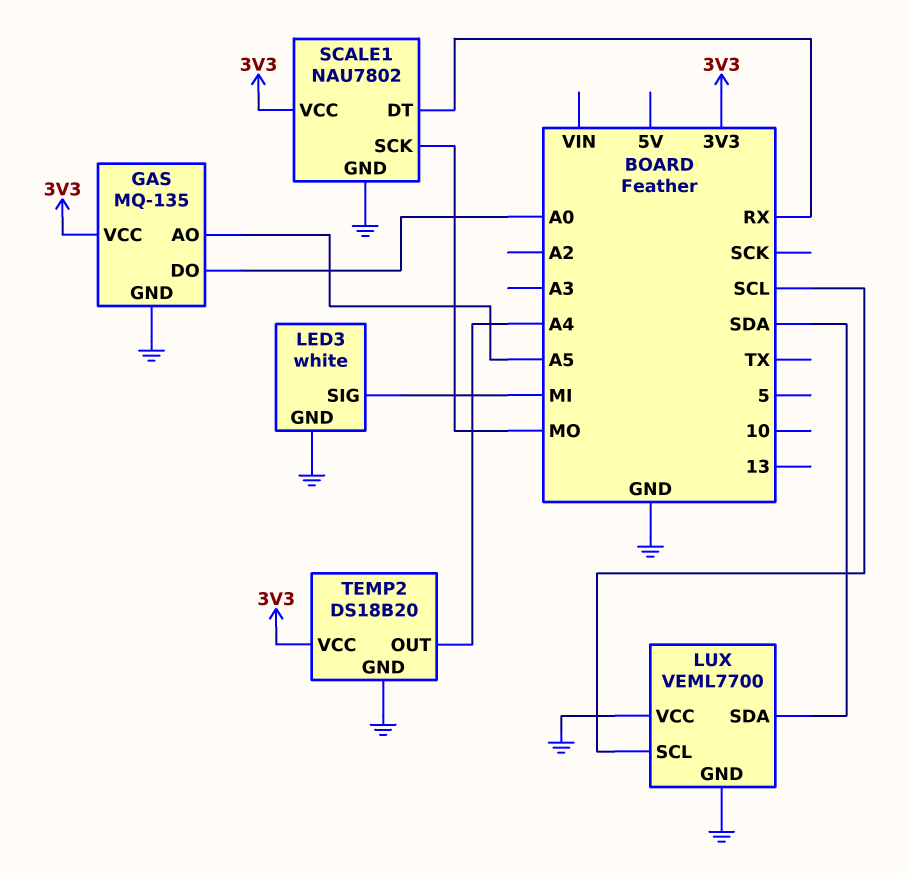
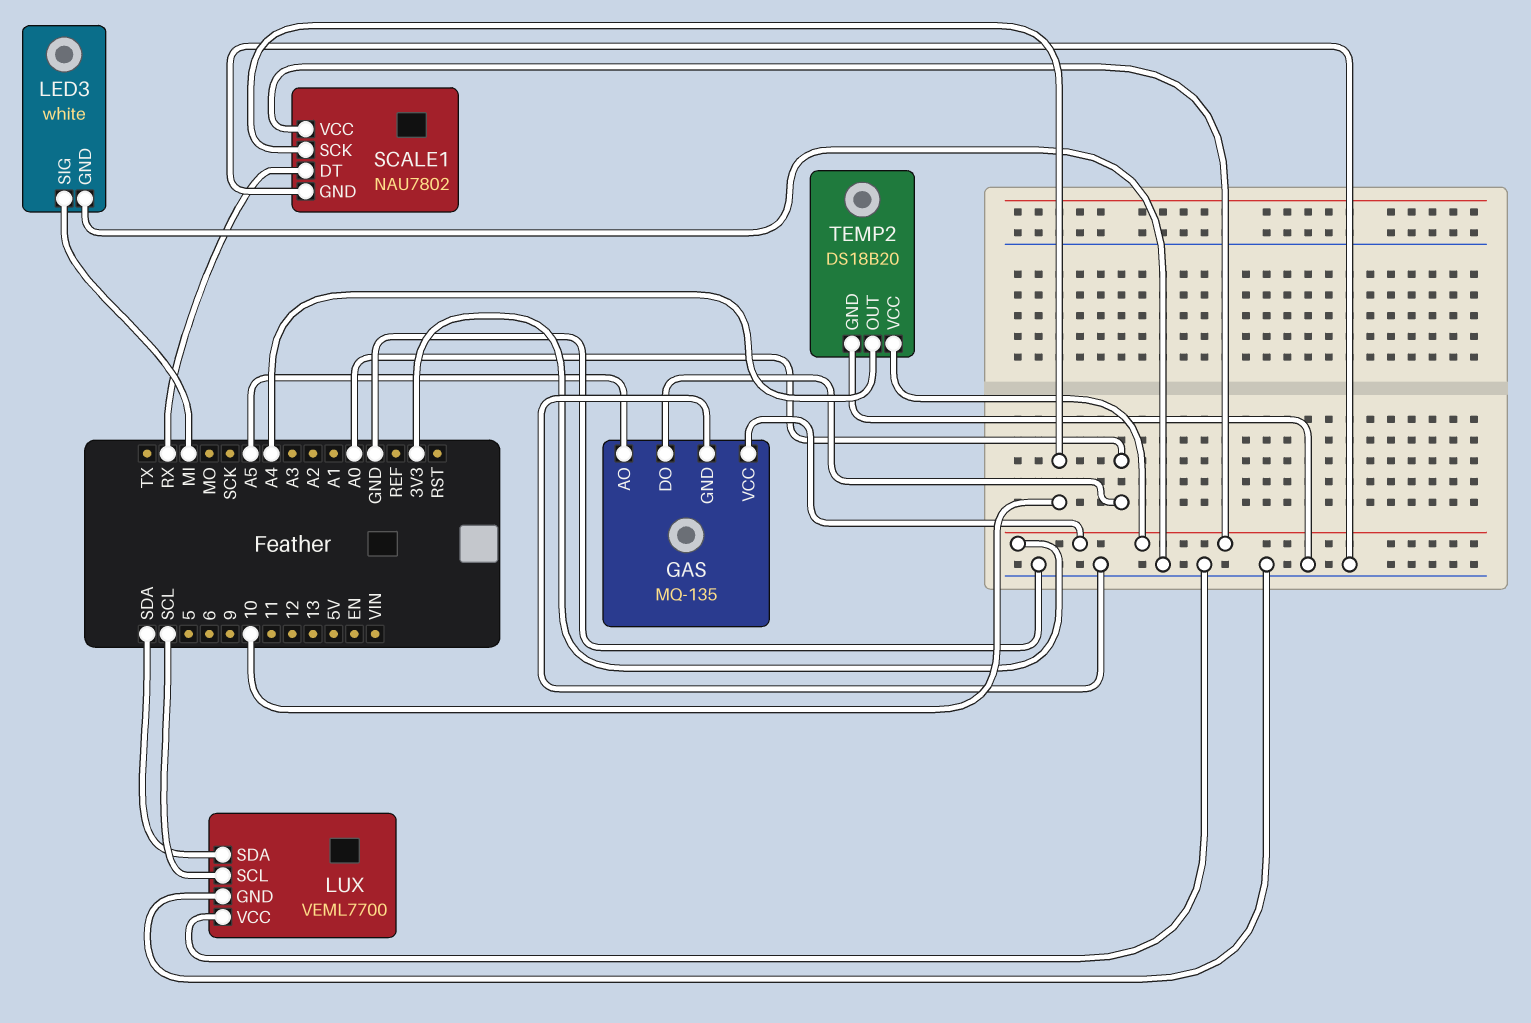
SCALE1 pin SCK: MO -> 10

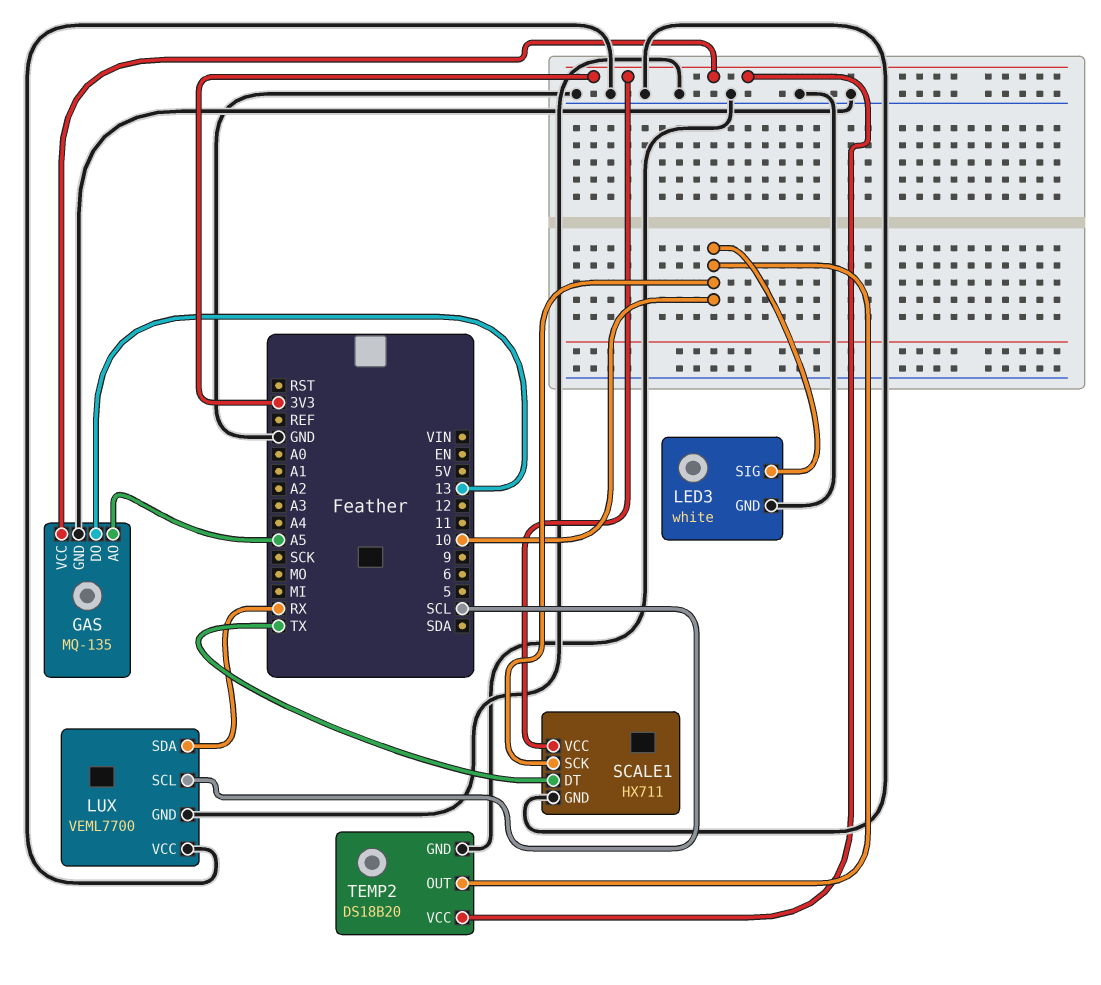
GAS pin DO: A0 -> 13
LED3 pin SIG: MI -> 10
LUX pin SDA: SDA -> RX
SCALE1: NAU7802 -> HX711
SCALE1 pin DT: RX -> TX
TEMP2 pin OUT: A4 -> 10

